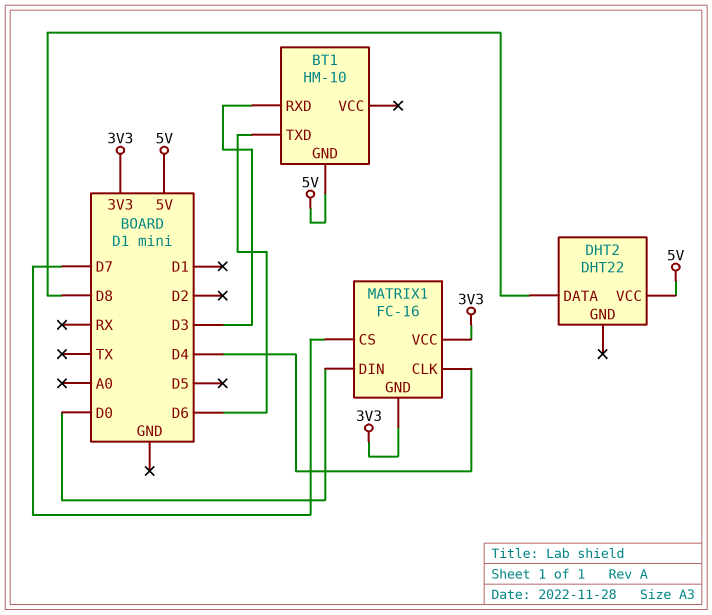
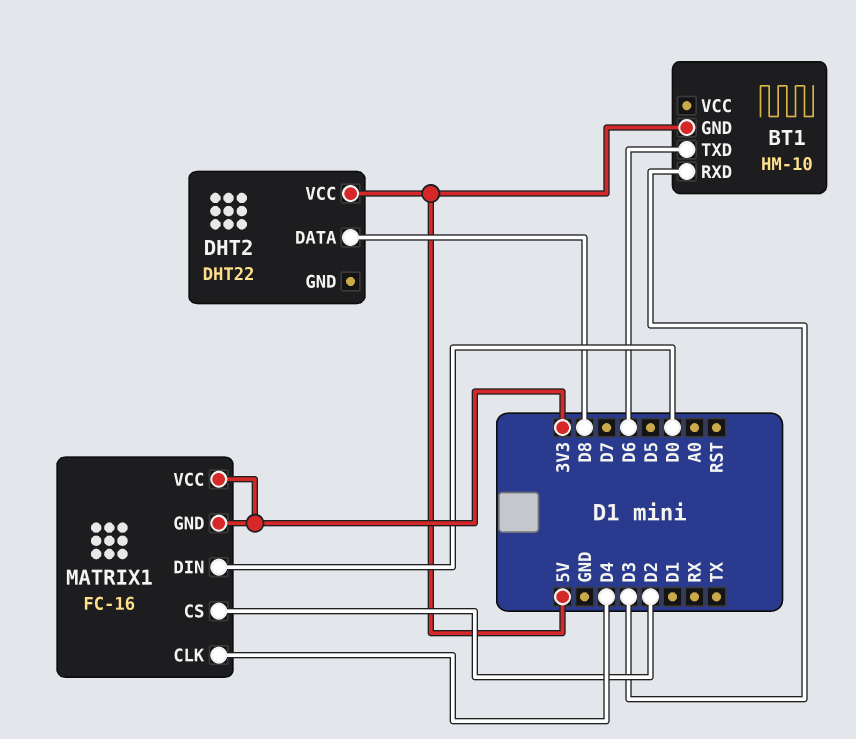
MATRIX1 pin CS: D7 -> D2

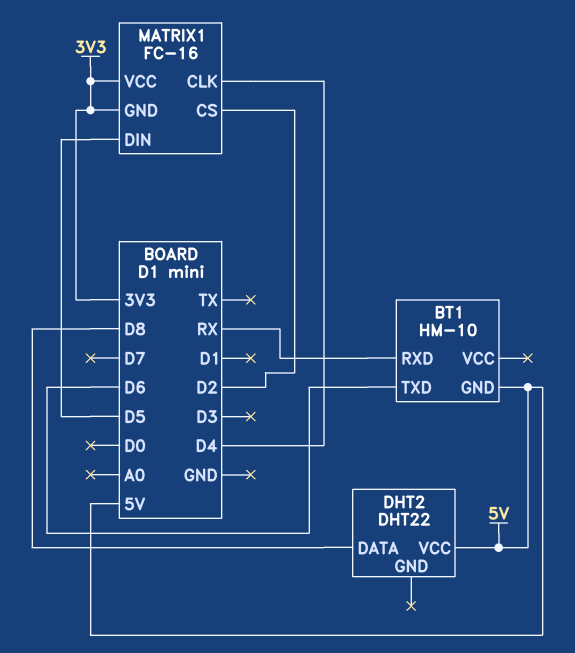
BT1 pin RXD: D3 -> RX
MATRIX1 pin DIN: D0 -> D5

